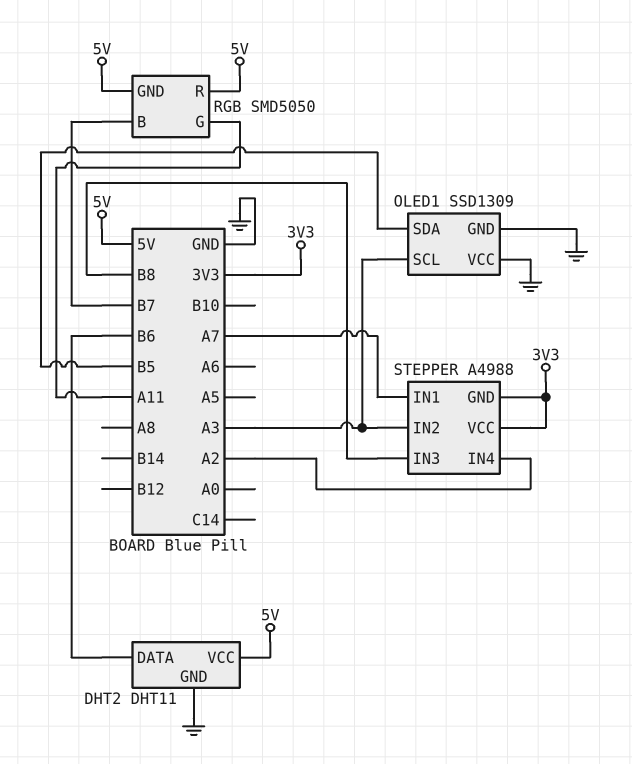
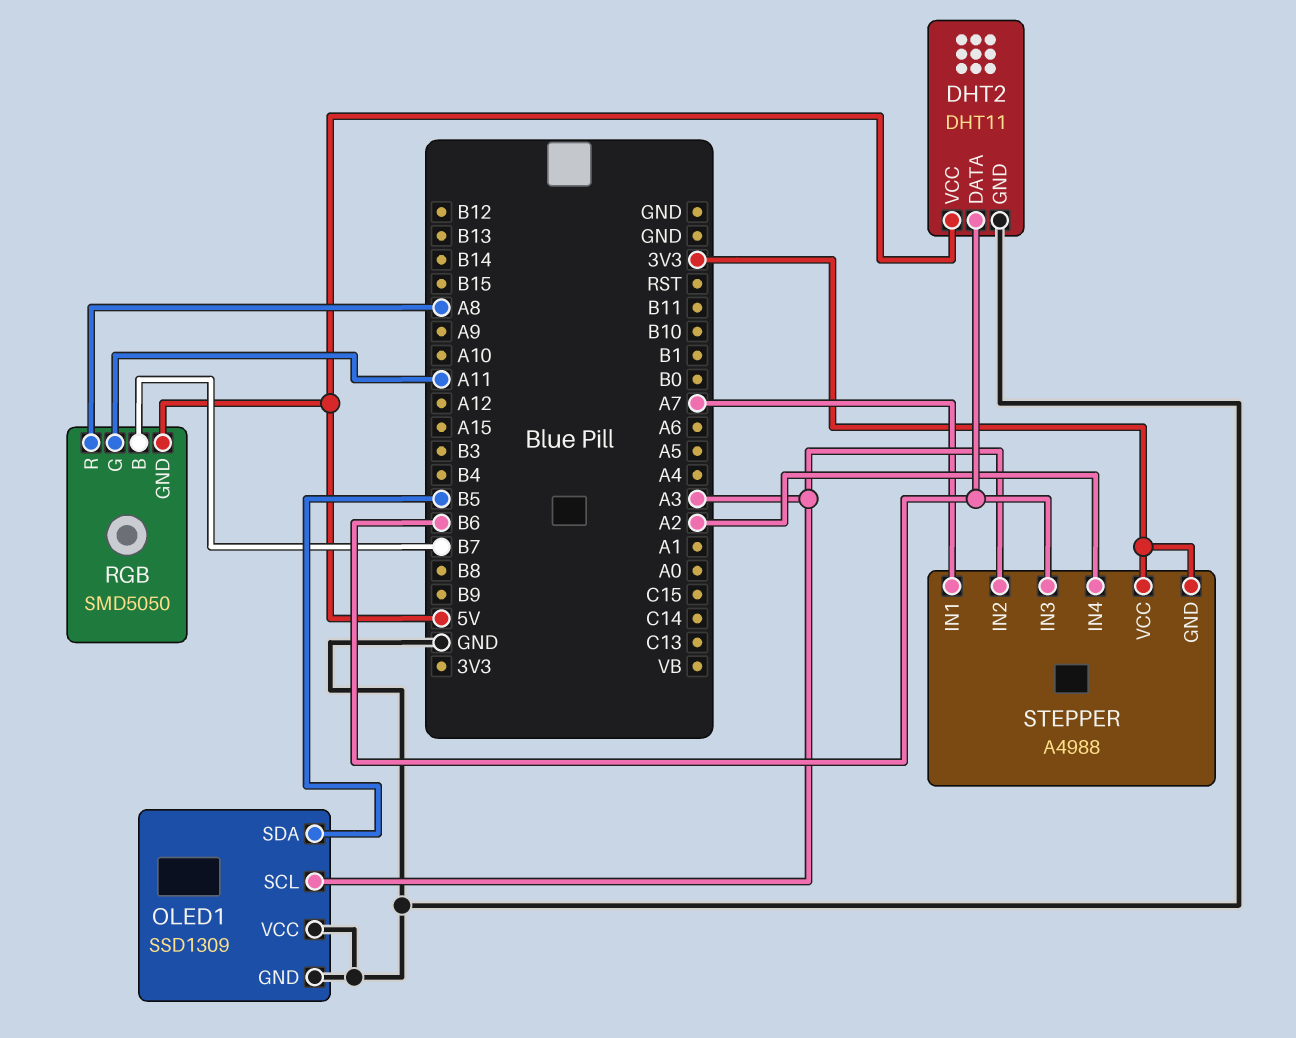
RGB pin R: 5V -> A8
STEPPER pin IN3: B8 -> B6

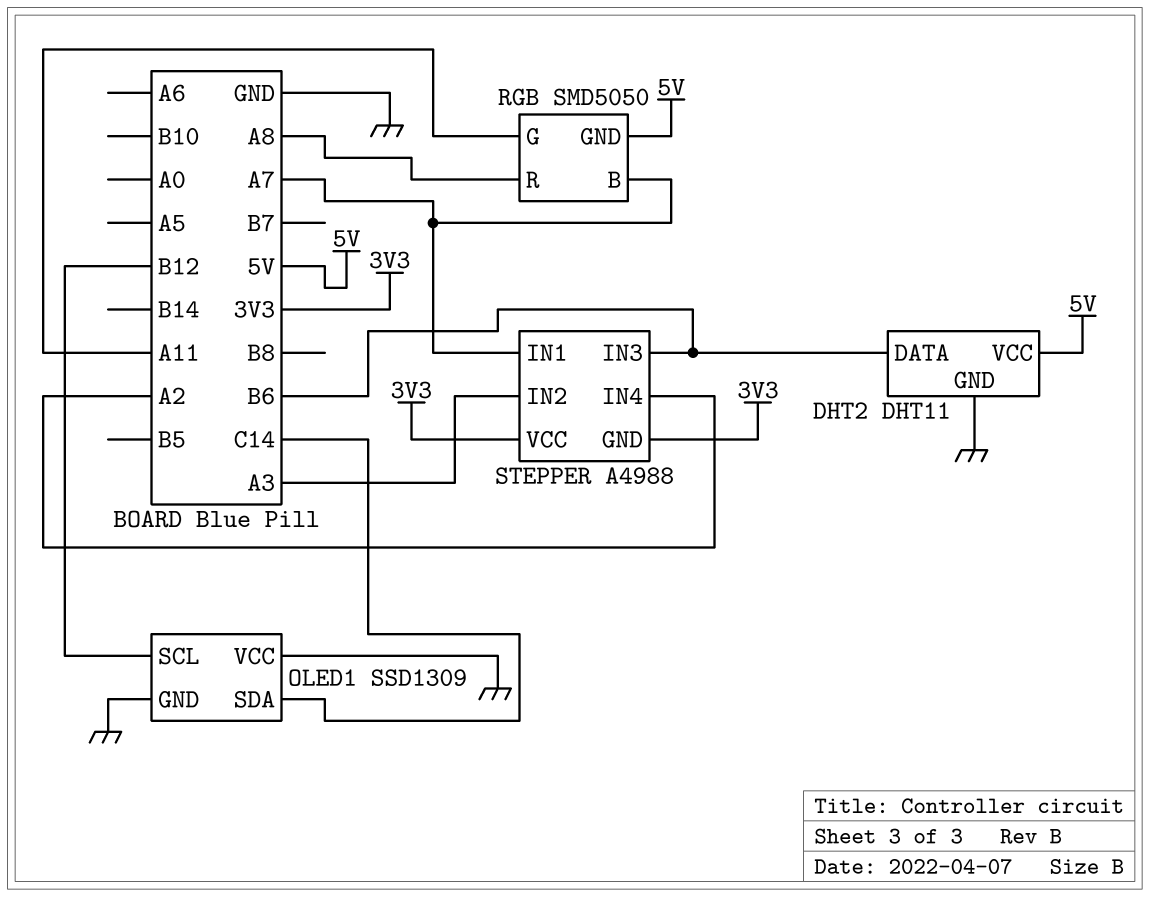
OLED1 pin SCL: A3 -> B12
OLED1 pin SDA: B5 -> C14
RGB pin B: B7 -> A7

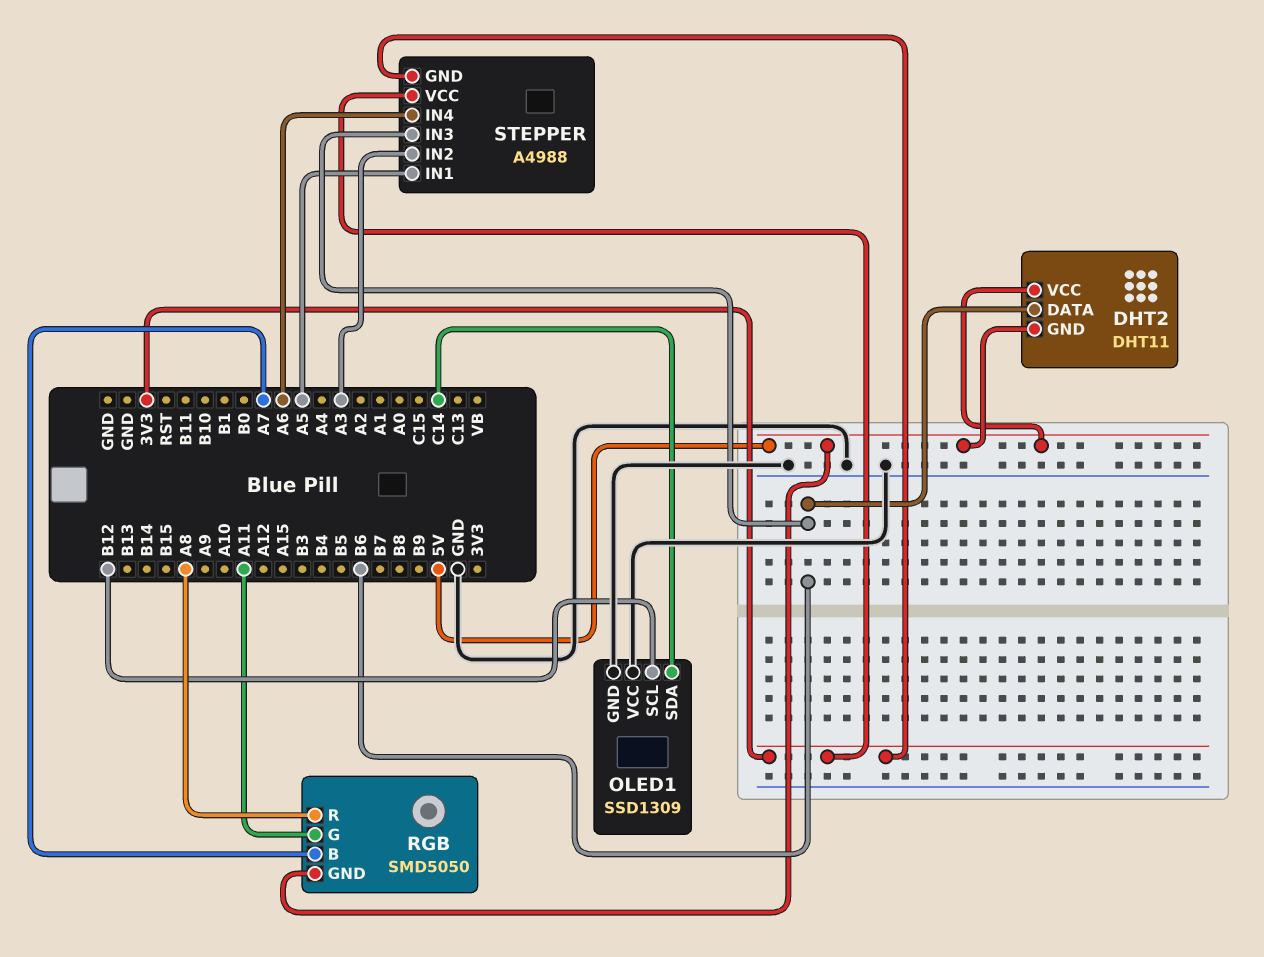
DHT2 pin GND: GND -> 5V
STEPPER pin IN1: A7 -> A5
STEPPER pin IN4: A2 -> A6

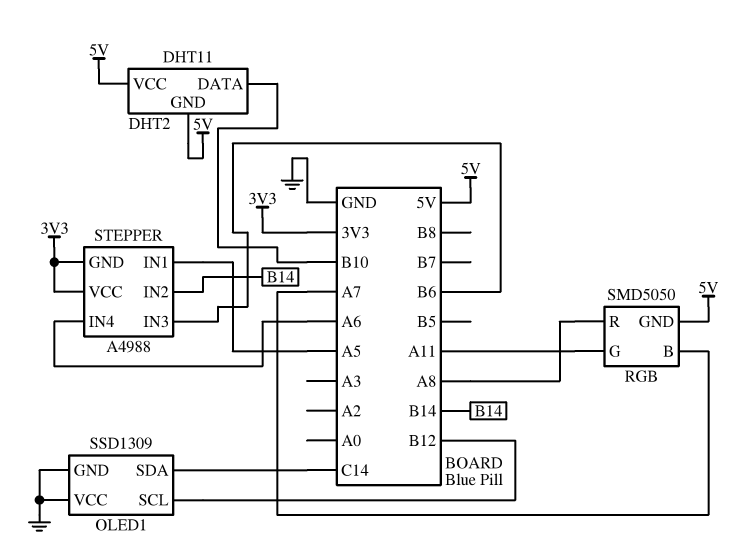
DHT2 pin DATA: B6 -> B10
STEPPER pin IN2: A3 -> B14

